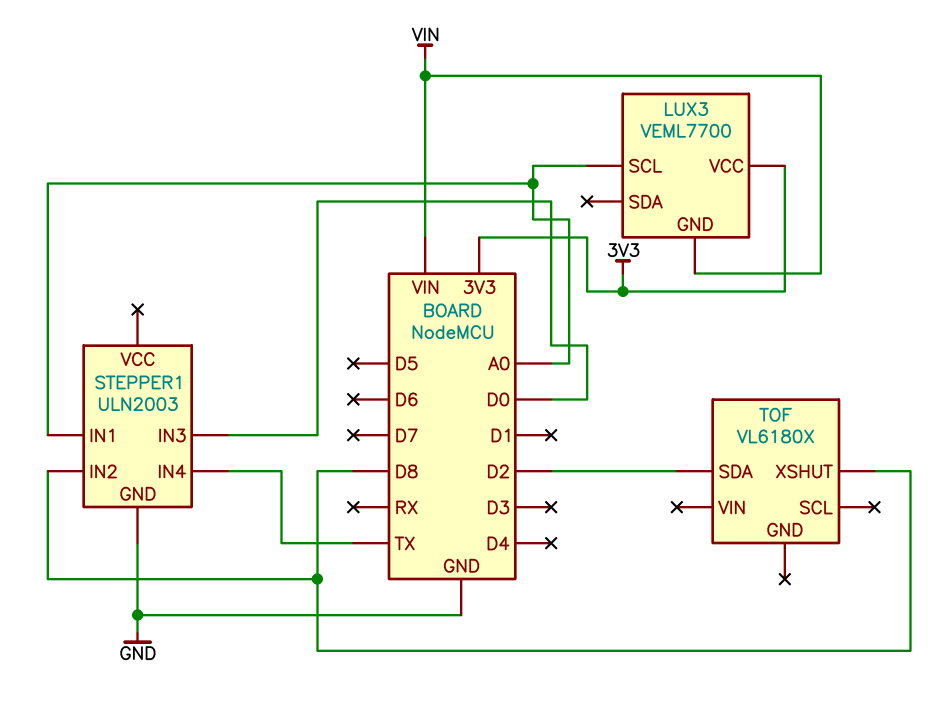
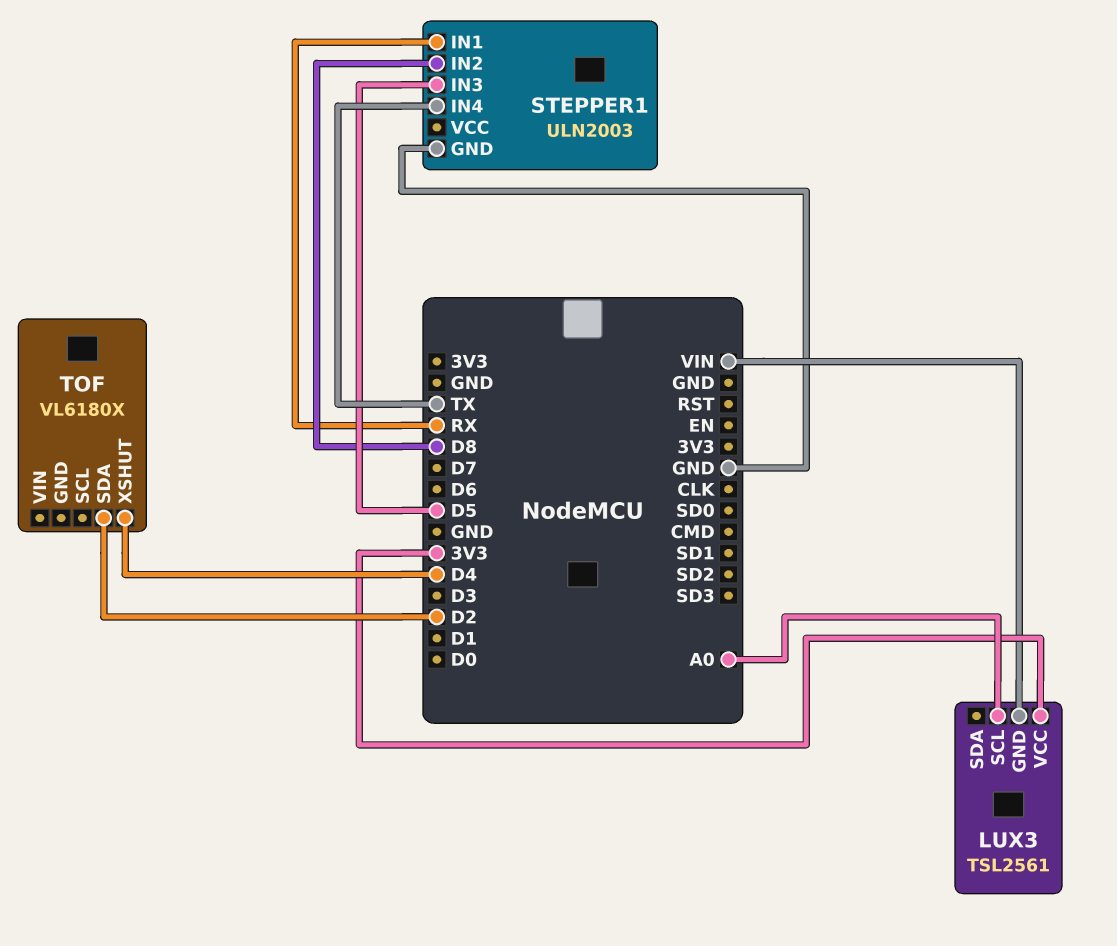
LUX3: VEML7700 -> TSL2561
STEPPER1 pin IN1: A0 -> RX
STEPPER1 pin IN3: D0 -> D5
TOF pin XSHUT: D8 -> D4

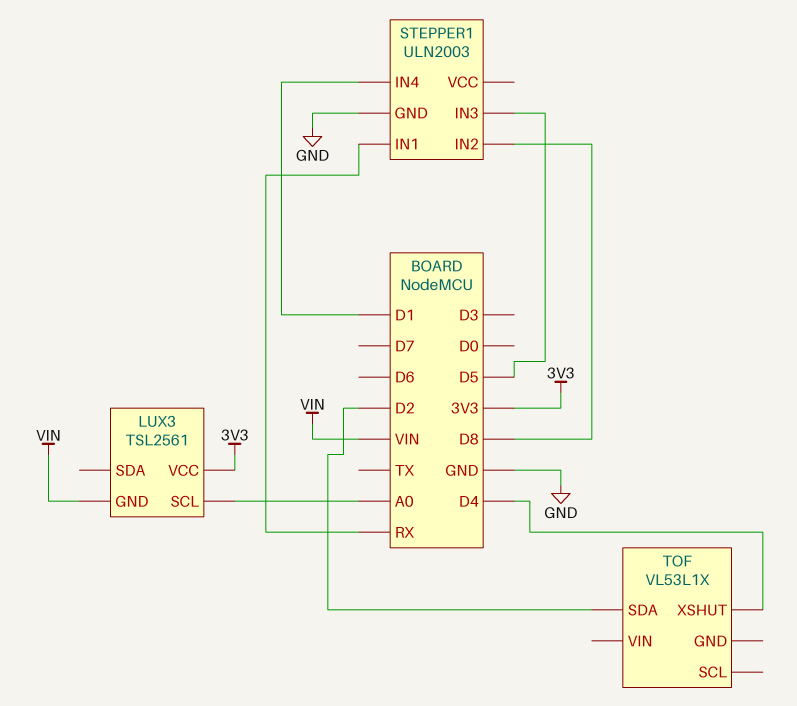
STEPPER1 pin IN4: TX -> D1
TOF: VL6180X -> VL53L1X

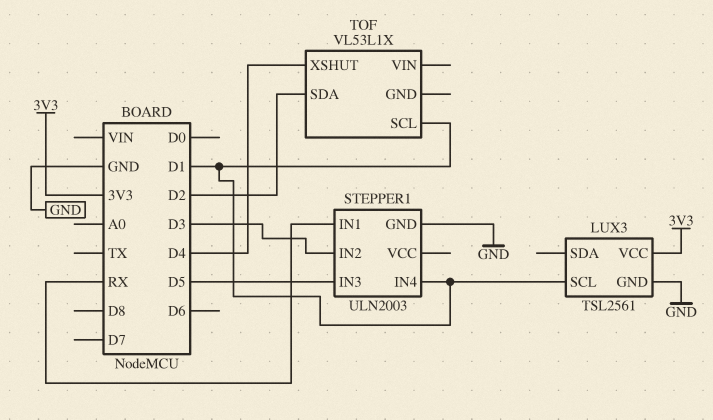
LUX3 pin GND: VIN -> GND
LUX3 pin SCL: A0 -> D1
STEPPER1 pin IN2: D8 -> D3
TOF pin SCL: none -> D1

